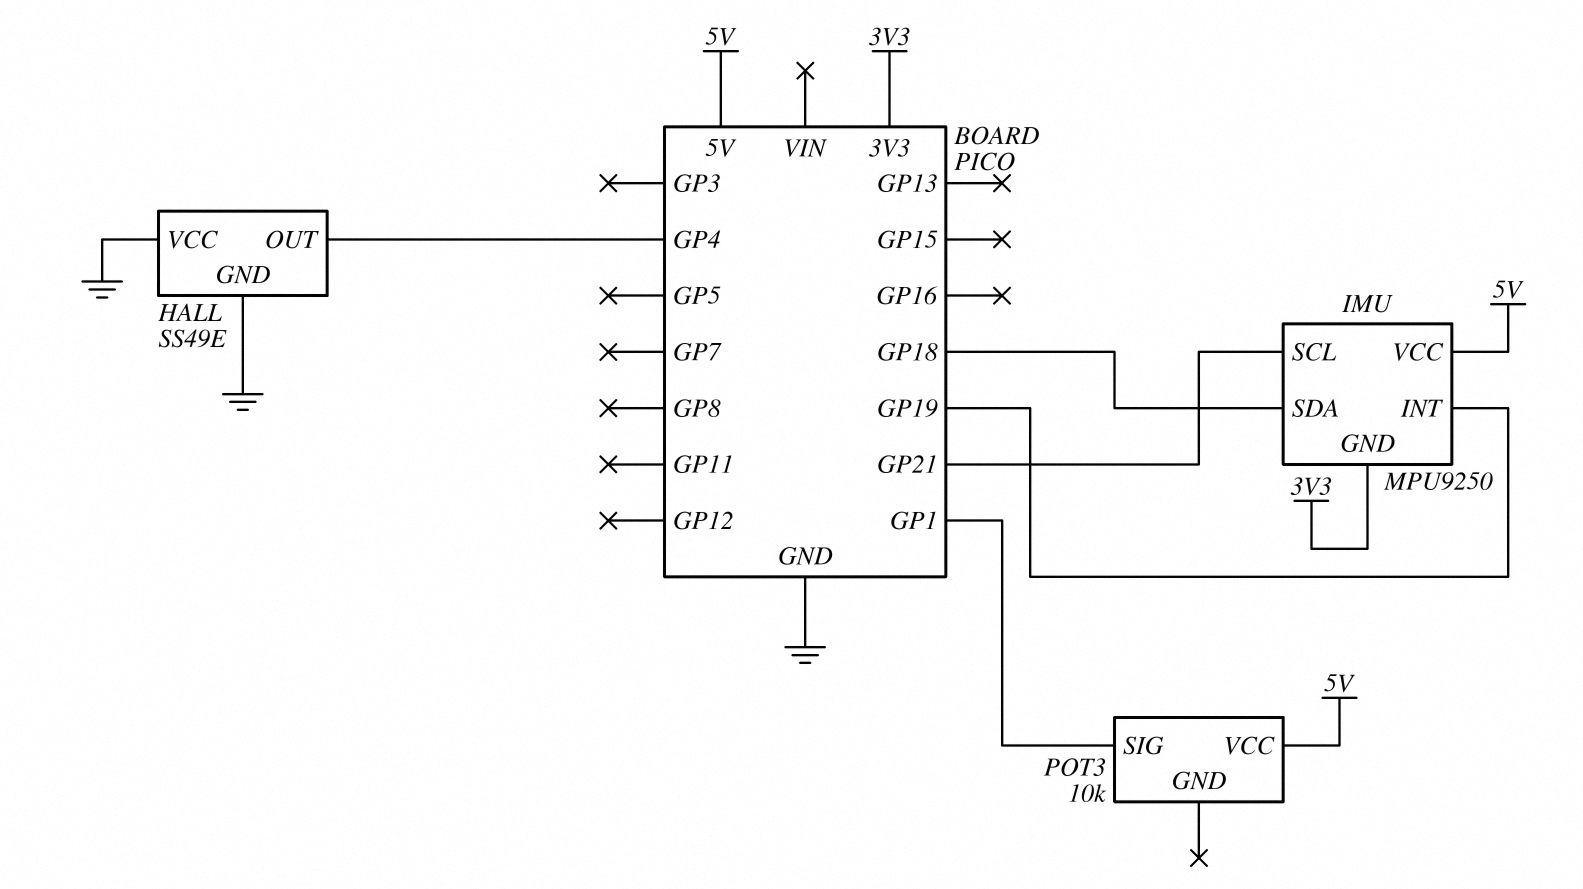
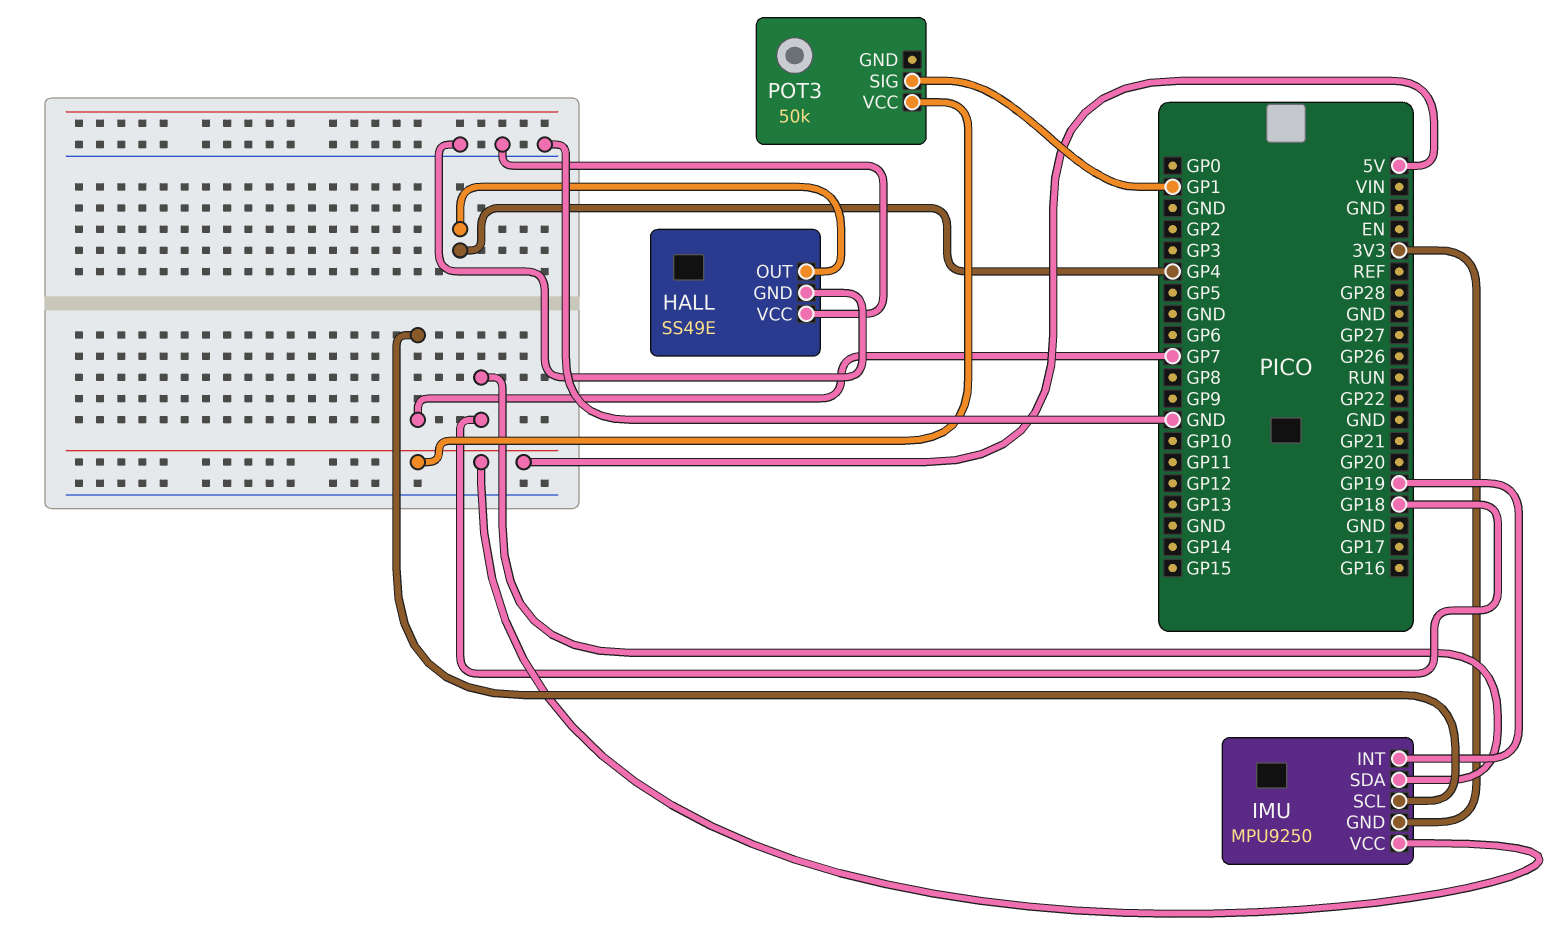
IMU pin SCL: GP21 -> GP7
POT3: 10k -> 50k

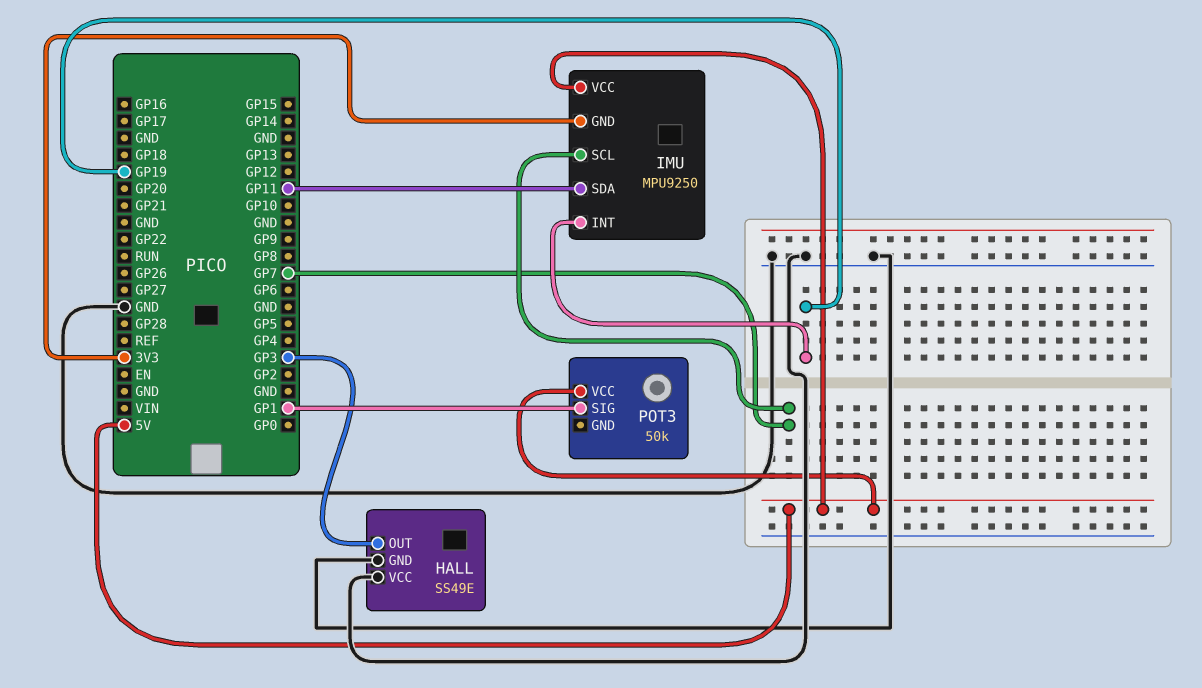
HALL pin OUT: GP4 -> GP3
IMU pin SDA: GP18 -> GP11

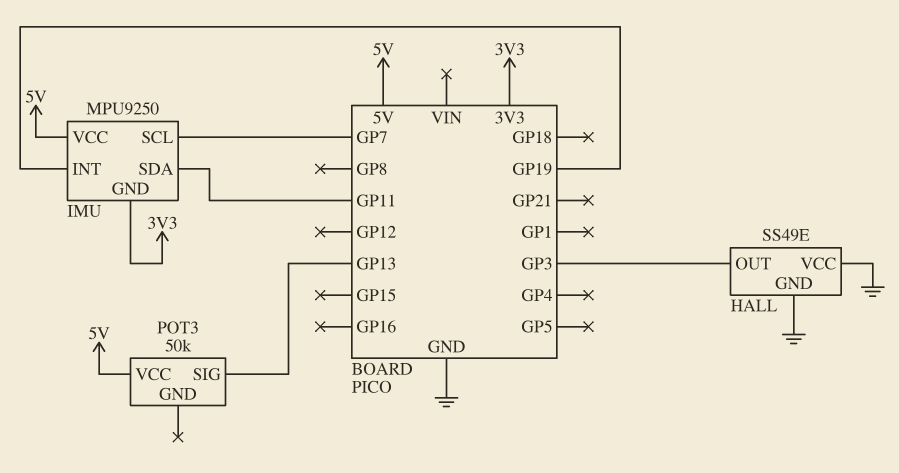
POT3 pin SIG: GP1 -> GP13

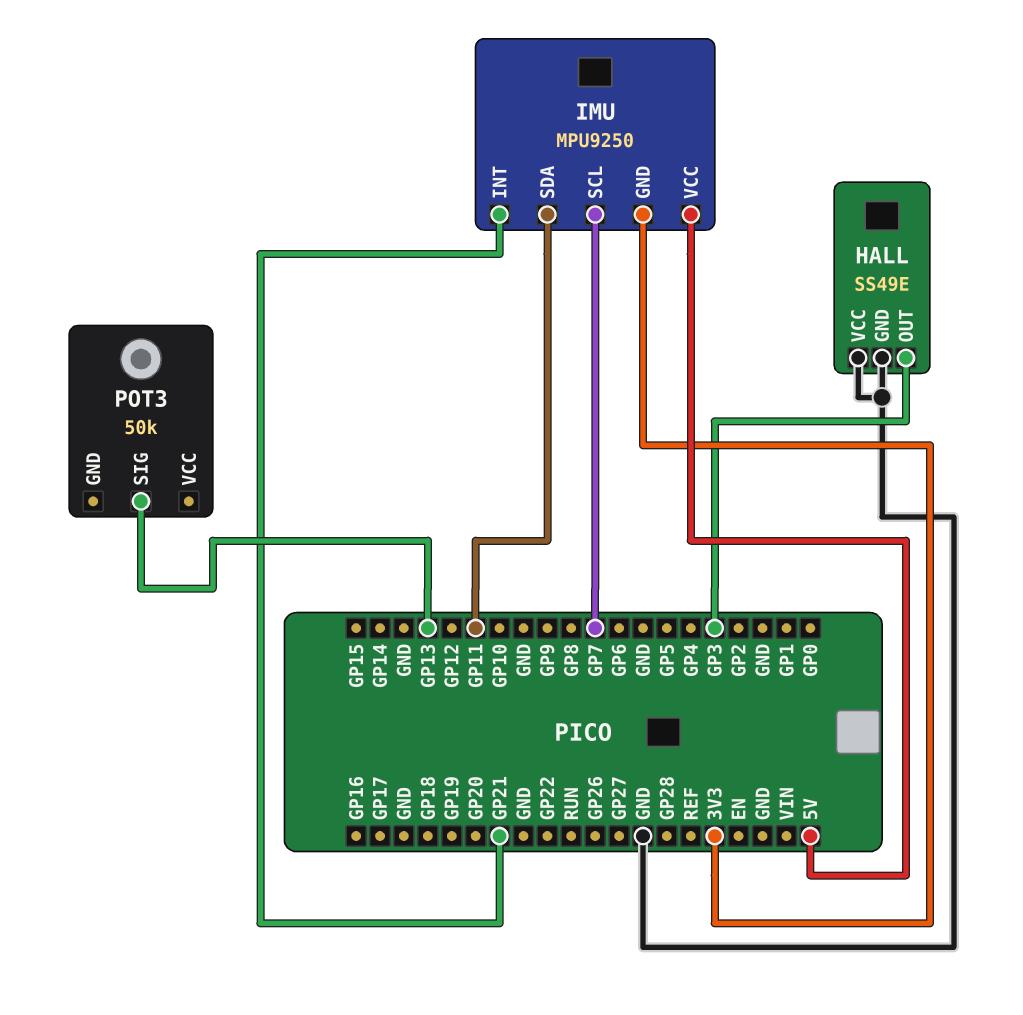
IMU pin INT: GP19 -> GP21
POT3 pin VCC: 5V -> none

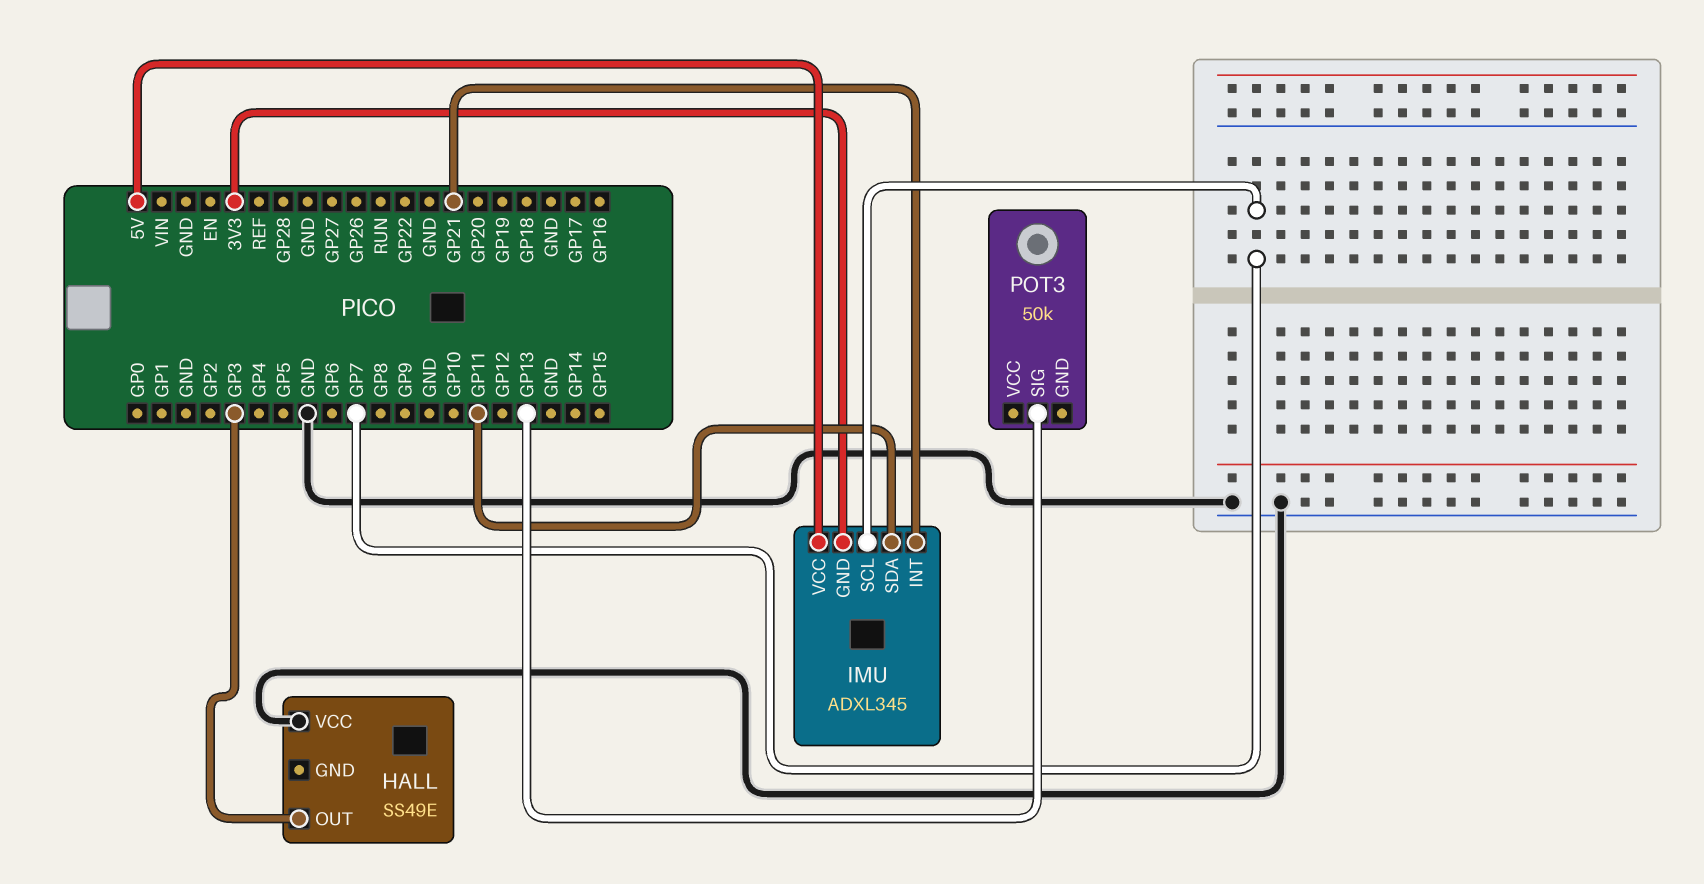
HALL pin GND: GND -> none
IMU: MPU9250 -> ADXL345

